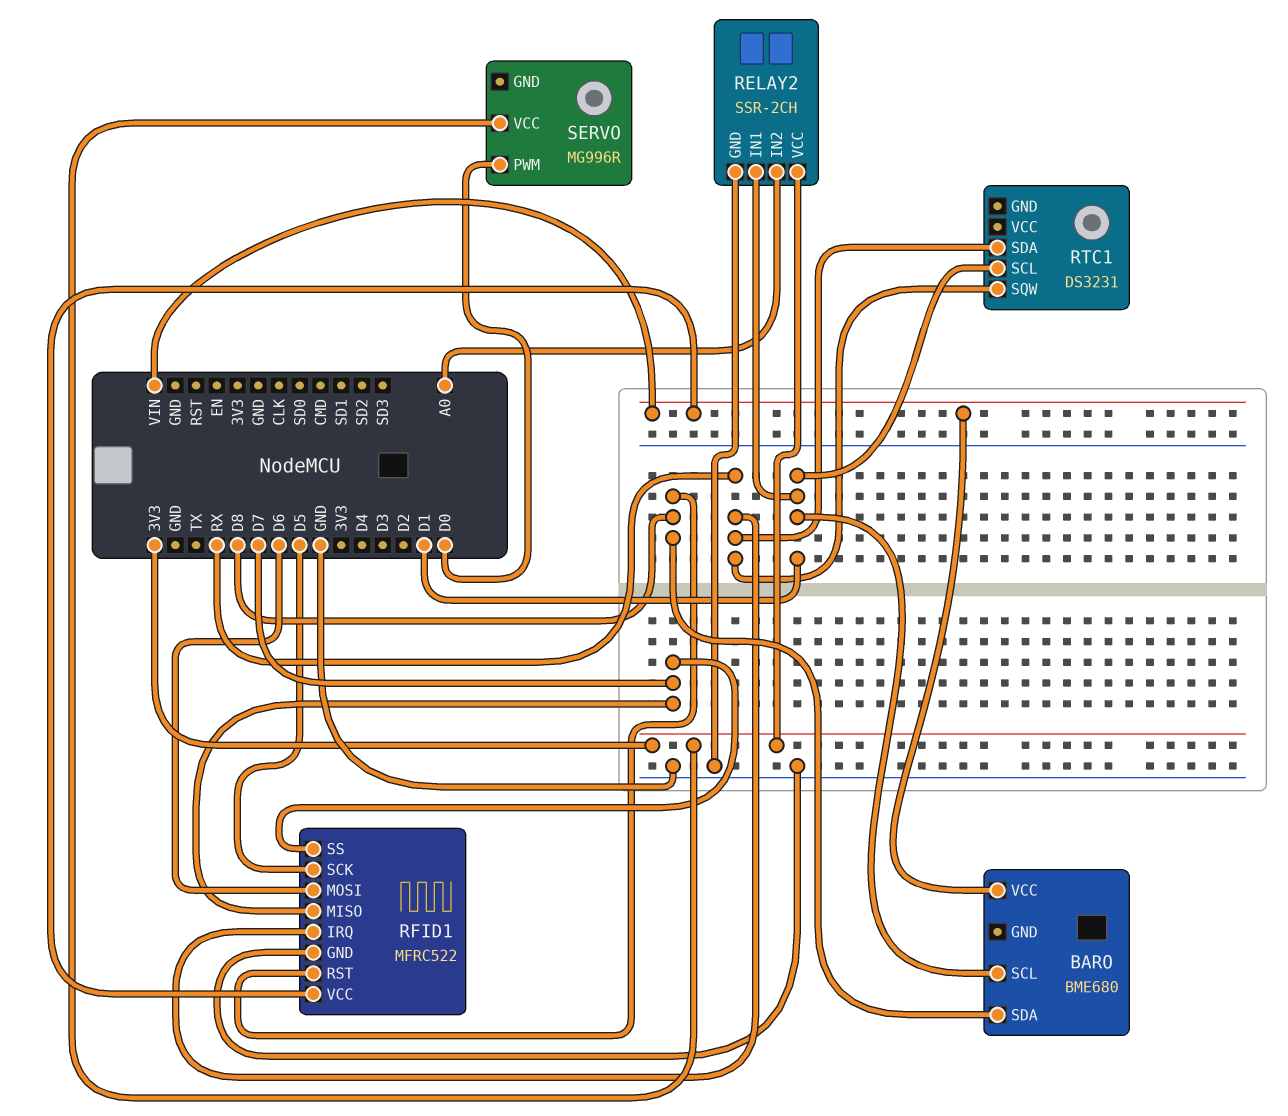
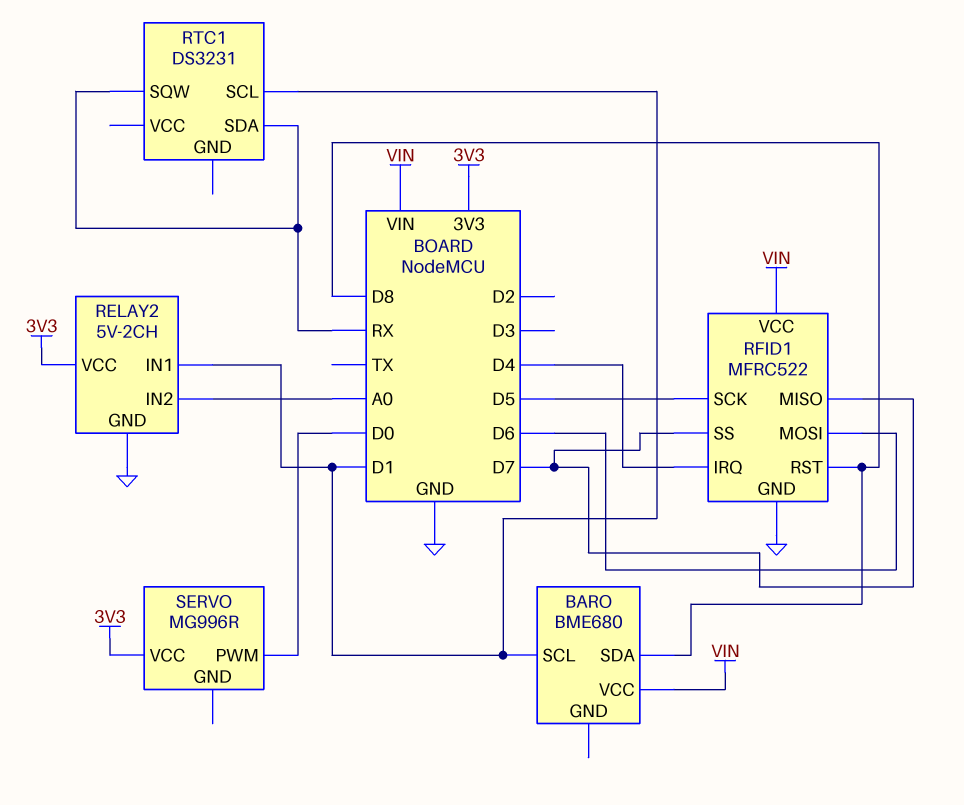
RELAY2: SSR-2CH -> 5V-2CH
RFID1 pin IRQ: RX -> D4

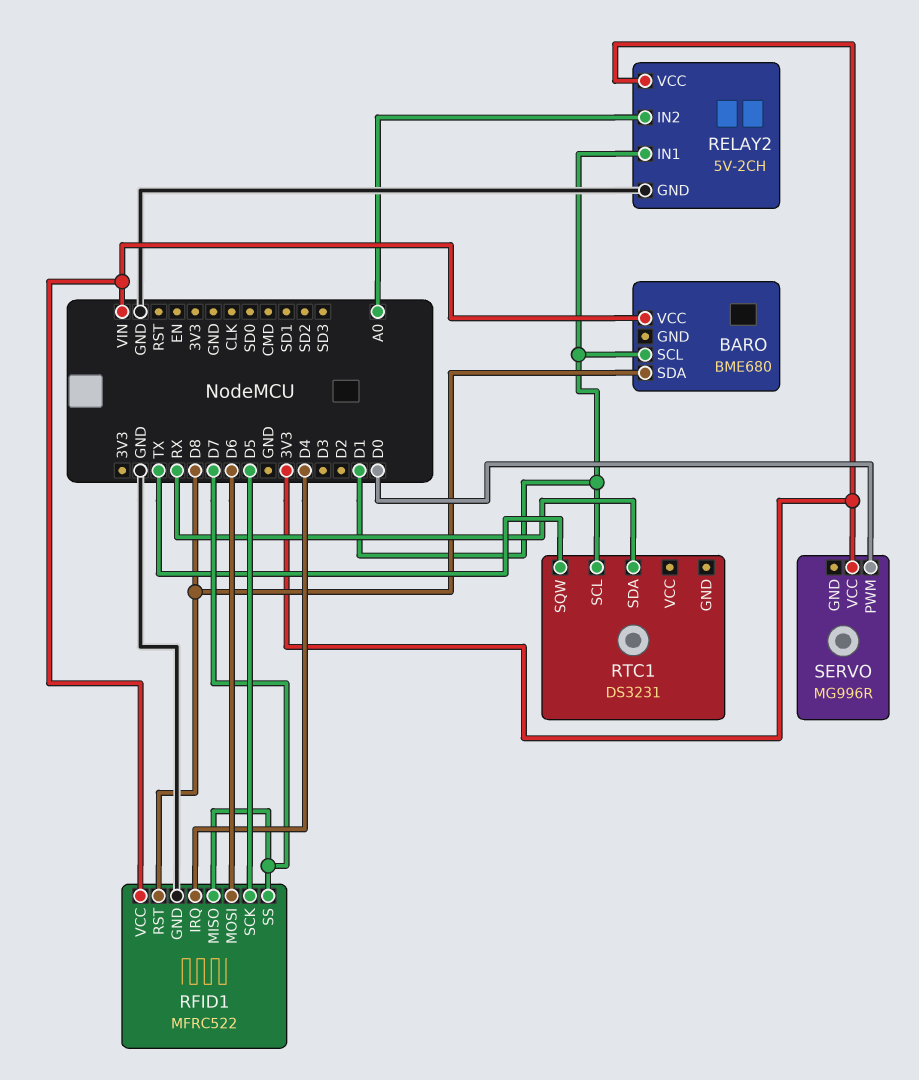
RTC1 pin SQW: RX -> TX

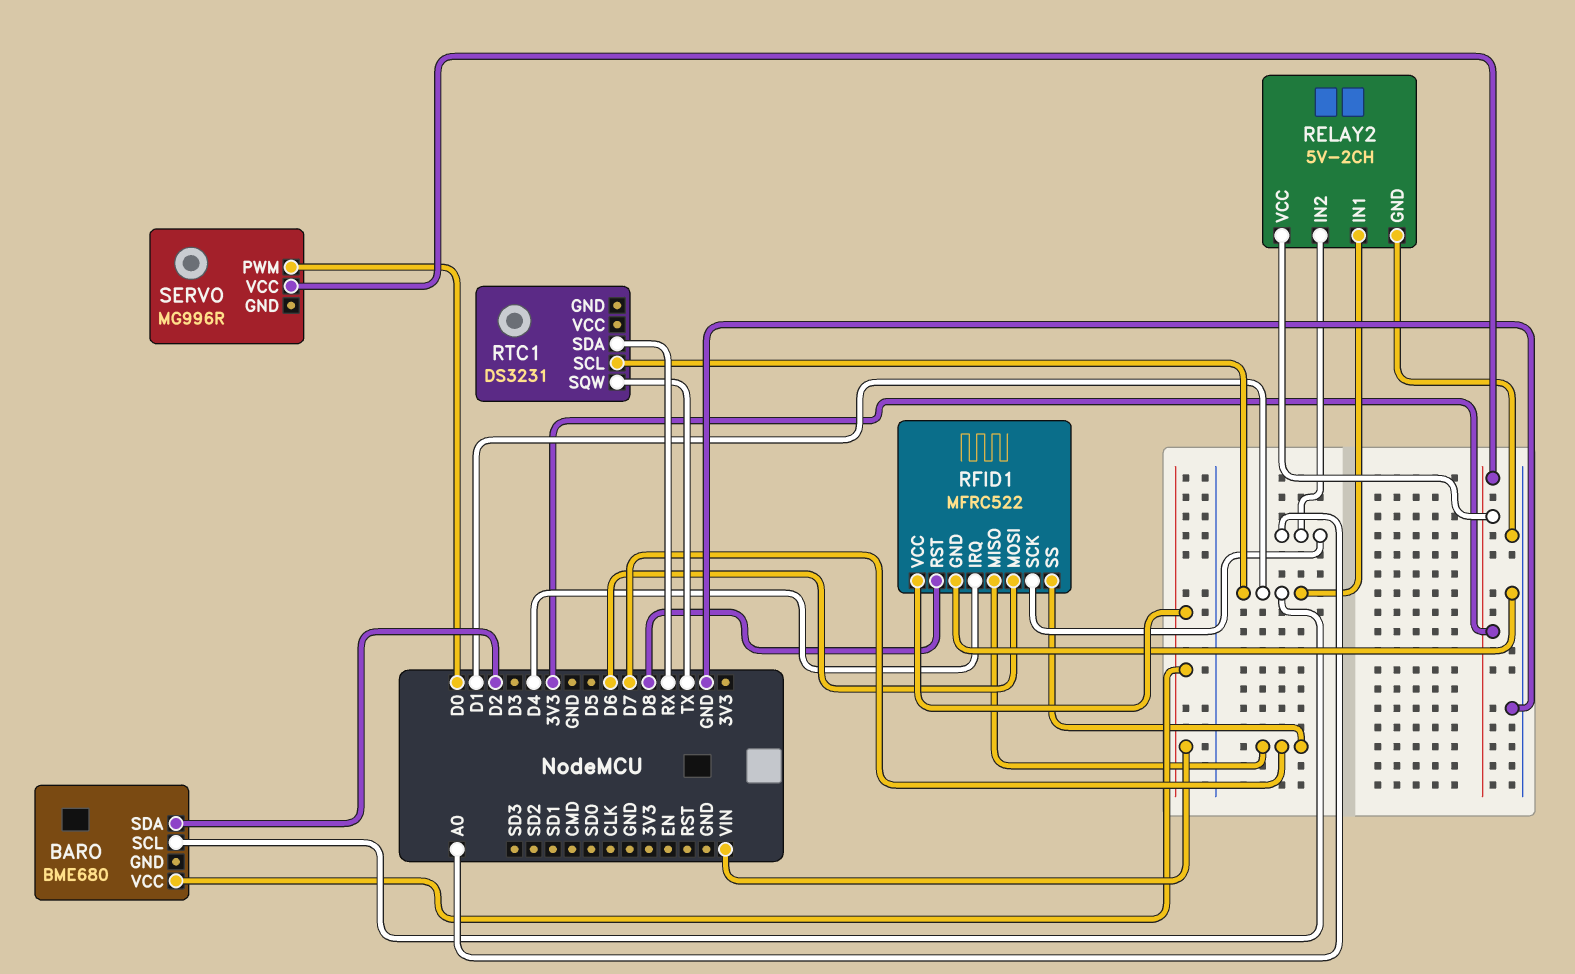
BARO pin SDA: D8 -> D2
RFID1 pin SCK: D5 -> A0

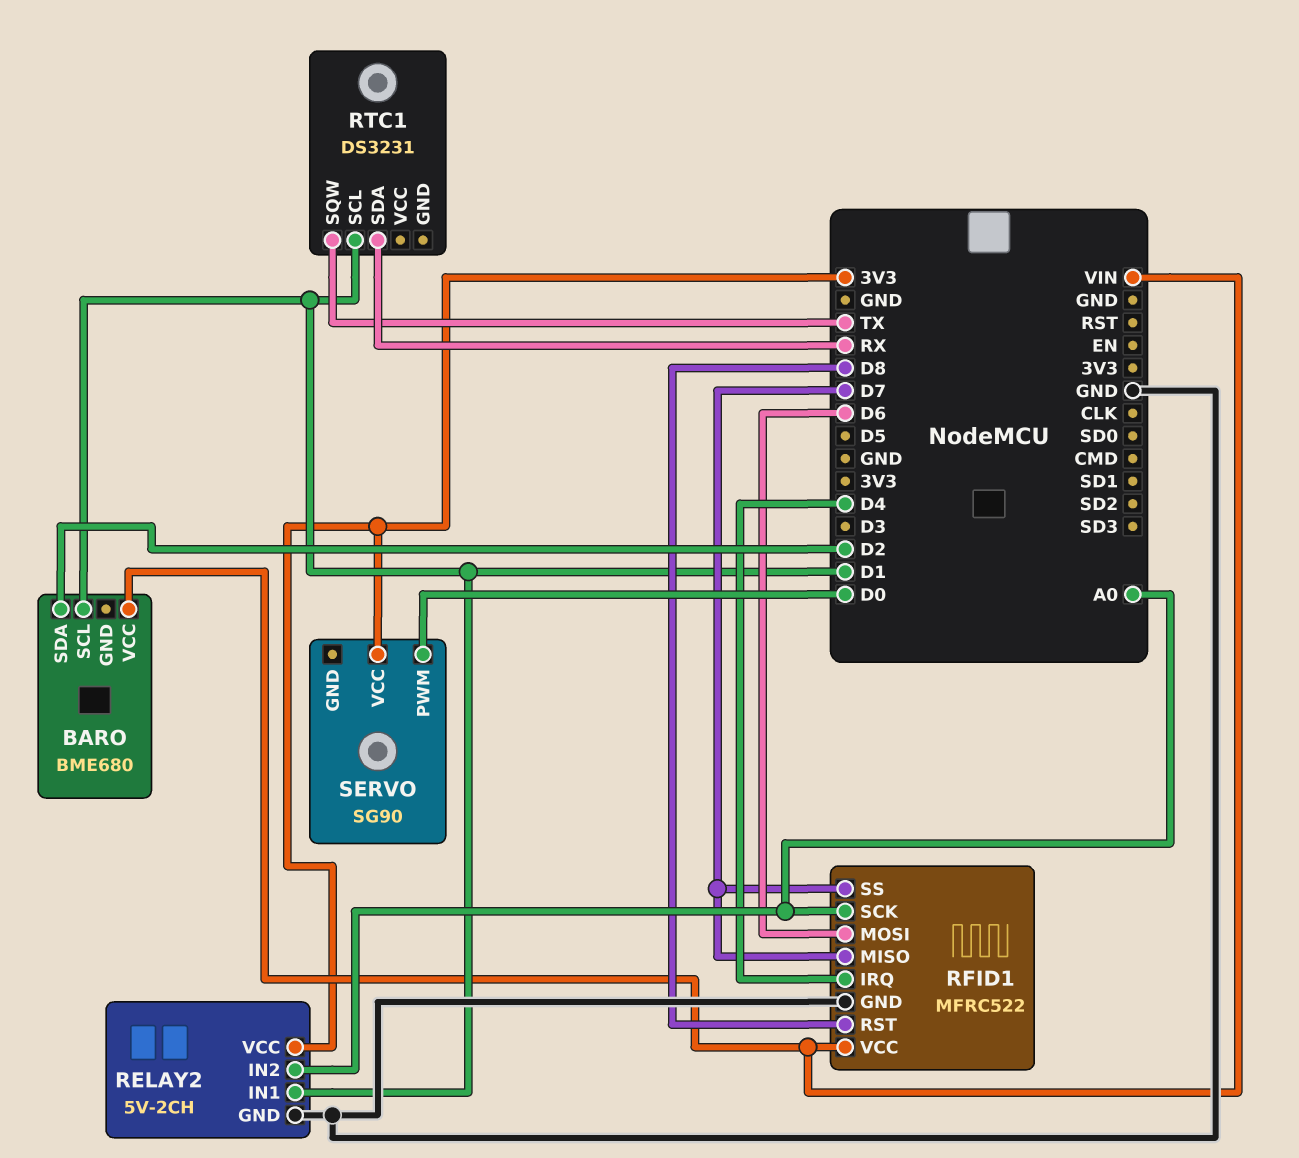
SERVO: MG996R -> SG90

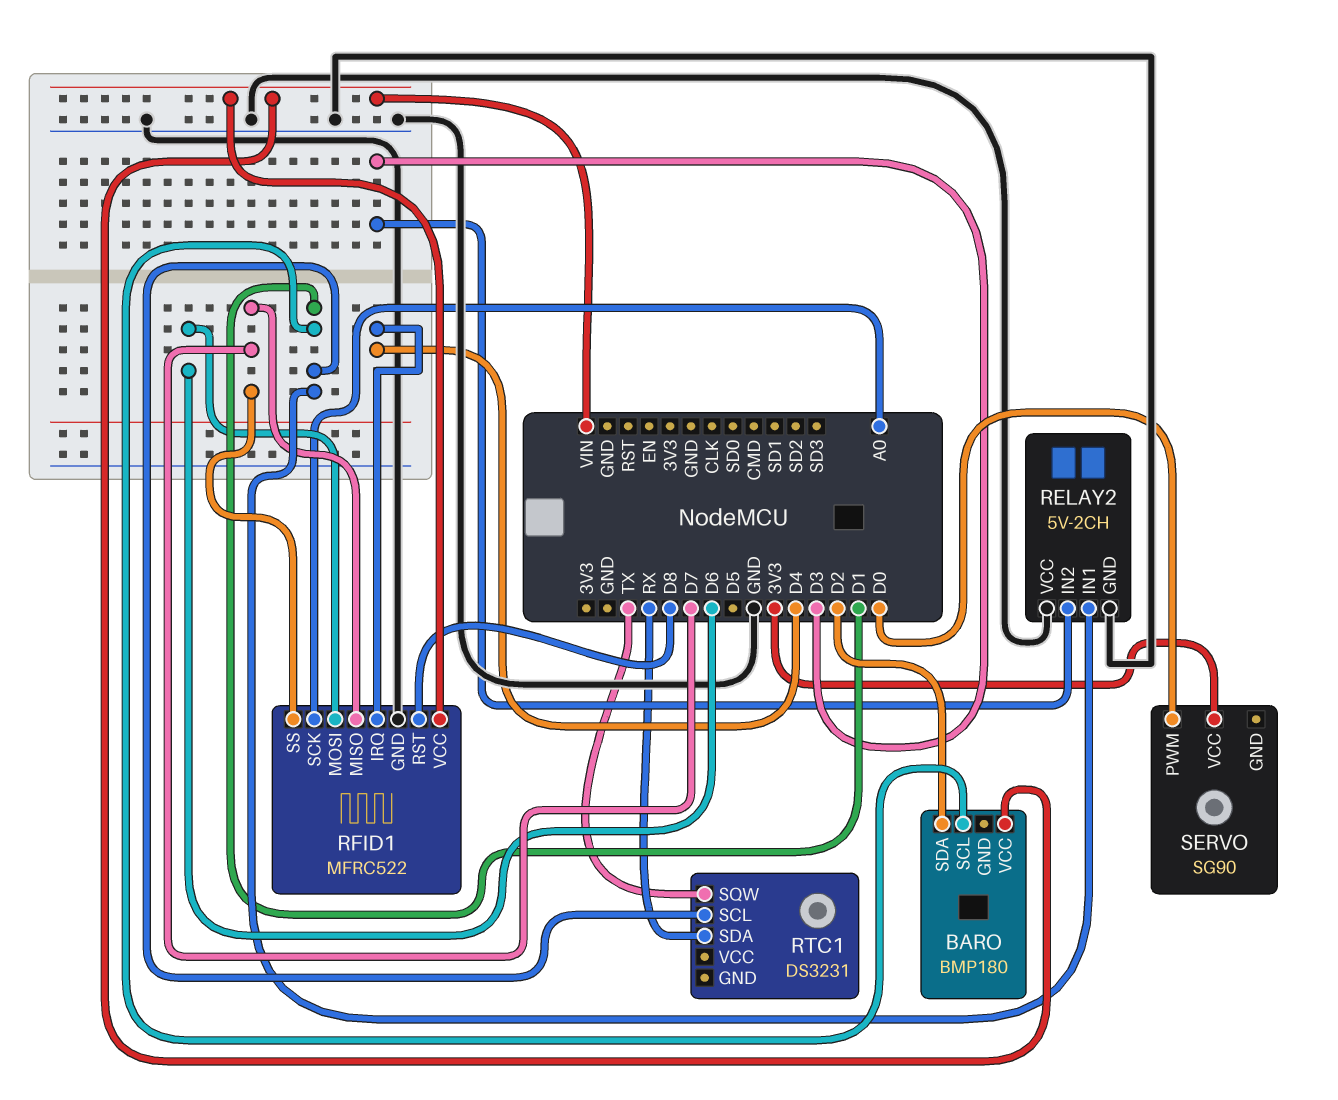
BARO: BME680 -> BMP180
RELAY2 pin IN2: A0 -> D3
RELAY2 pin VCC: 3V3 -> GND

